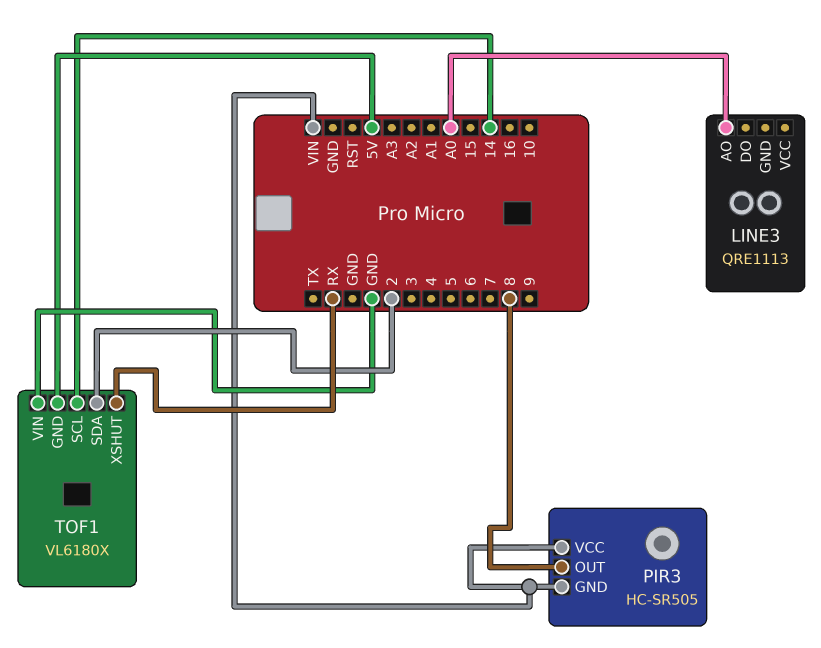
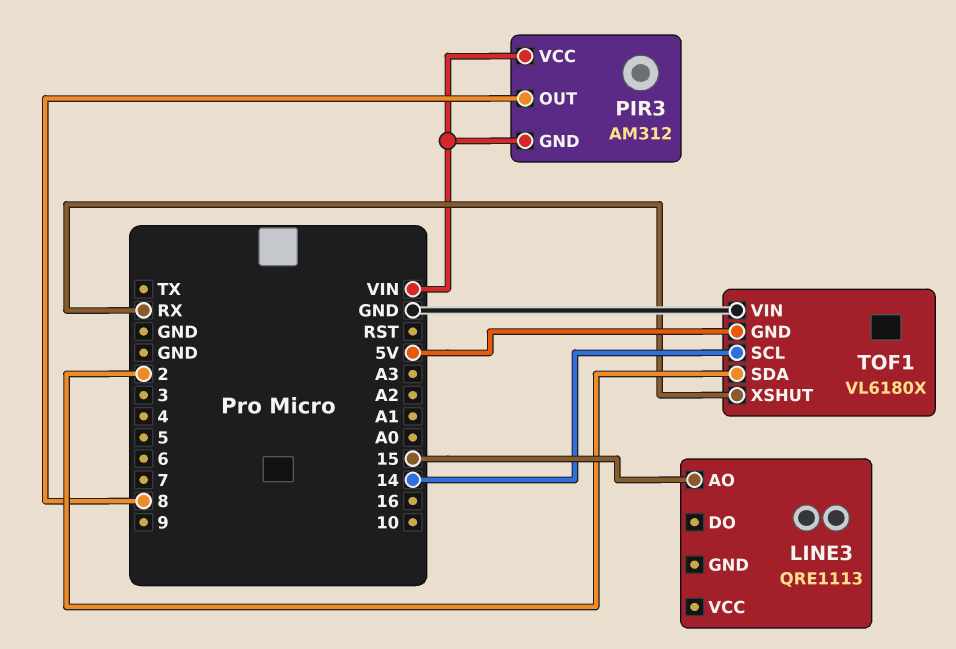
LINE3 pin AO: A0 -> 15
PIR3: HC-SR505 -> AM312

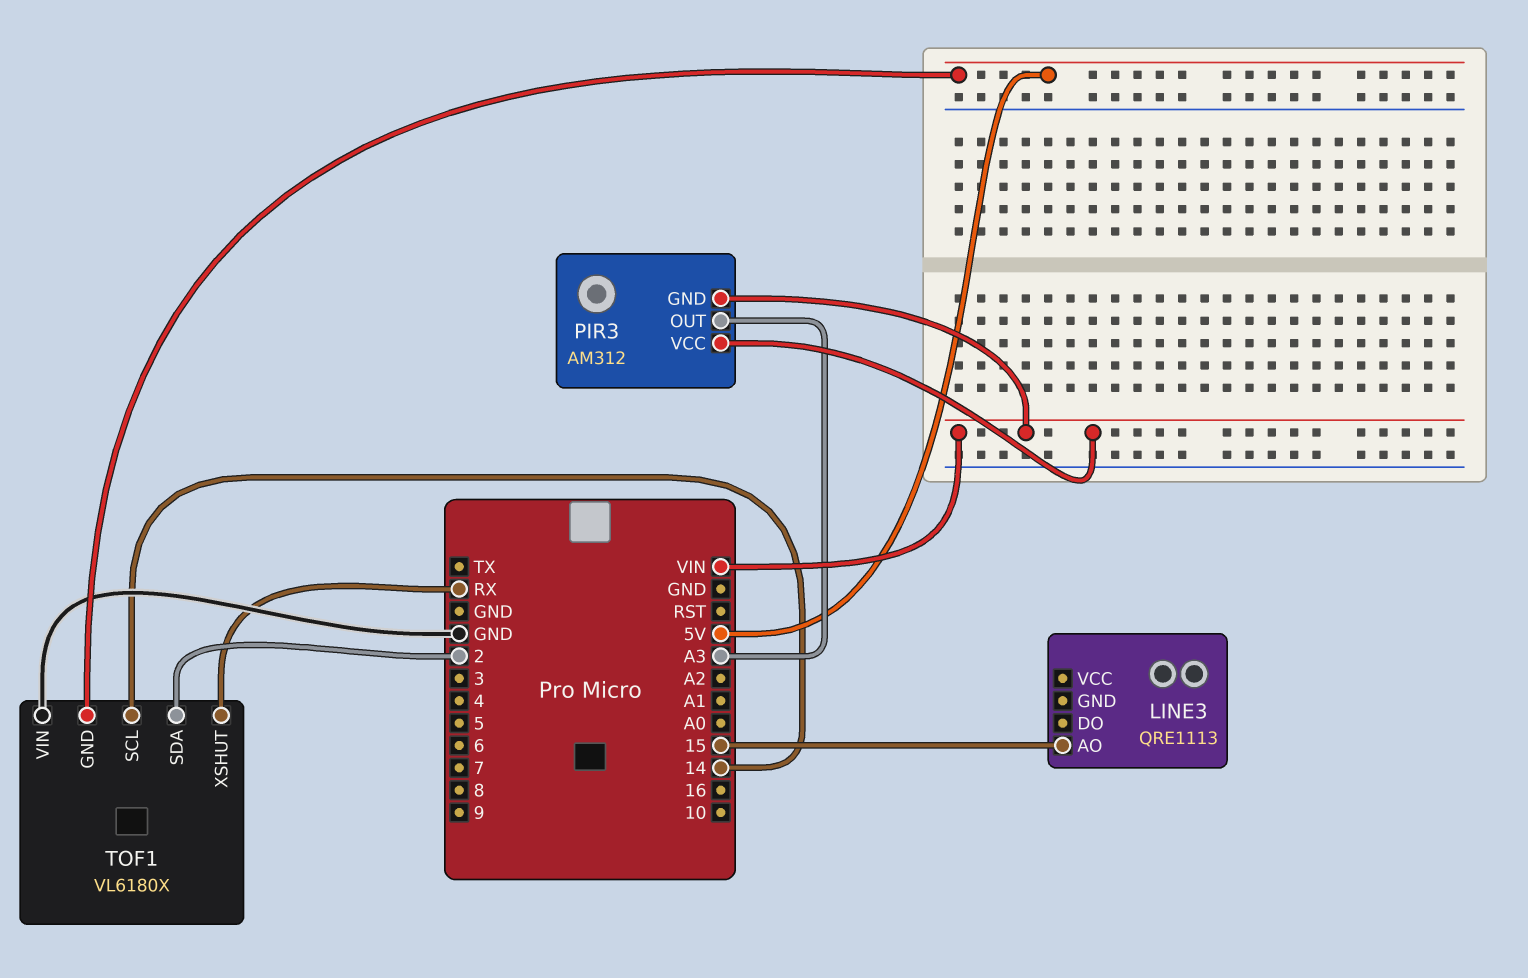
PIR3 pin OUT: 8 -> A3

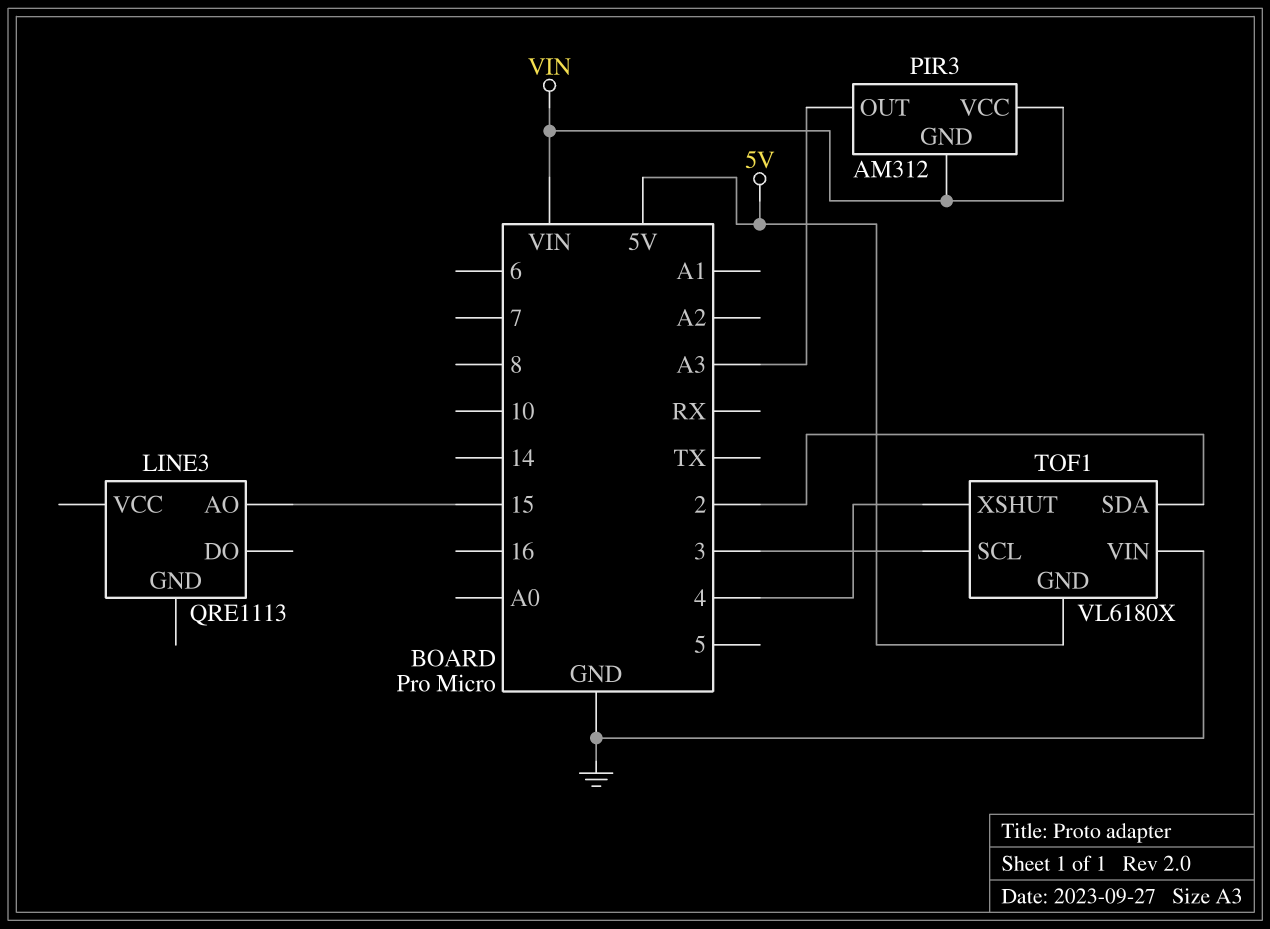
TOF1 pin SCL: 14 -> 3
TOF1 pin XSHUT: RX -> 4

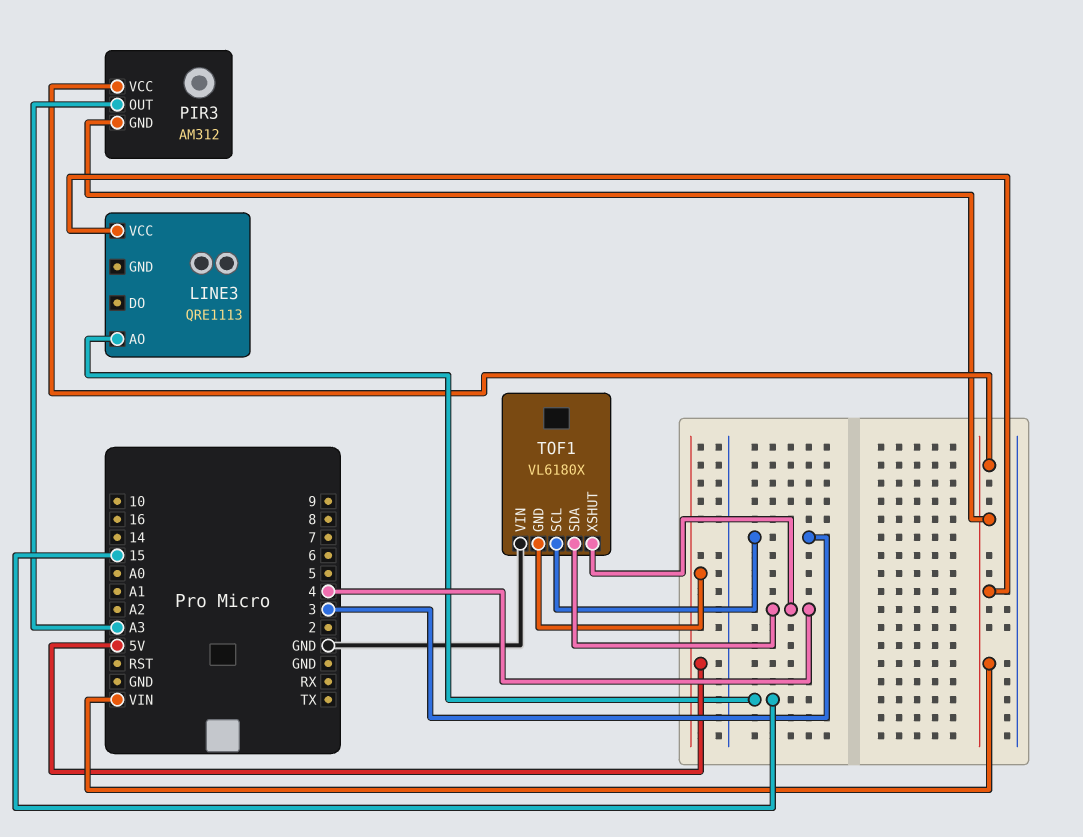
LINE3 pin VCC: none -> VIN
TOF1 pin SDA: 2 -> 4

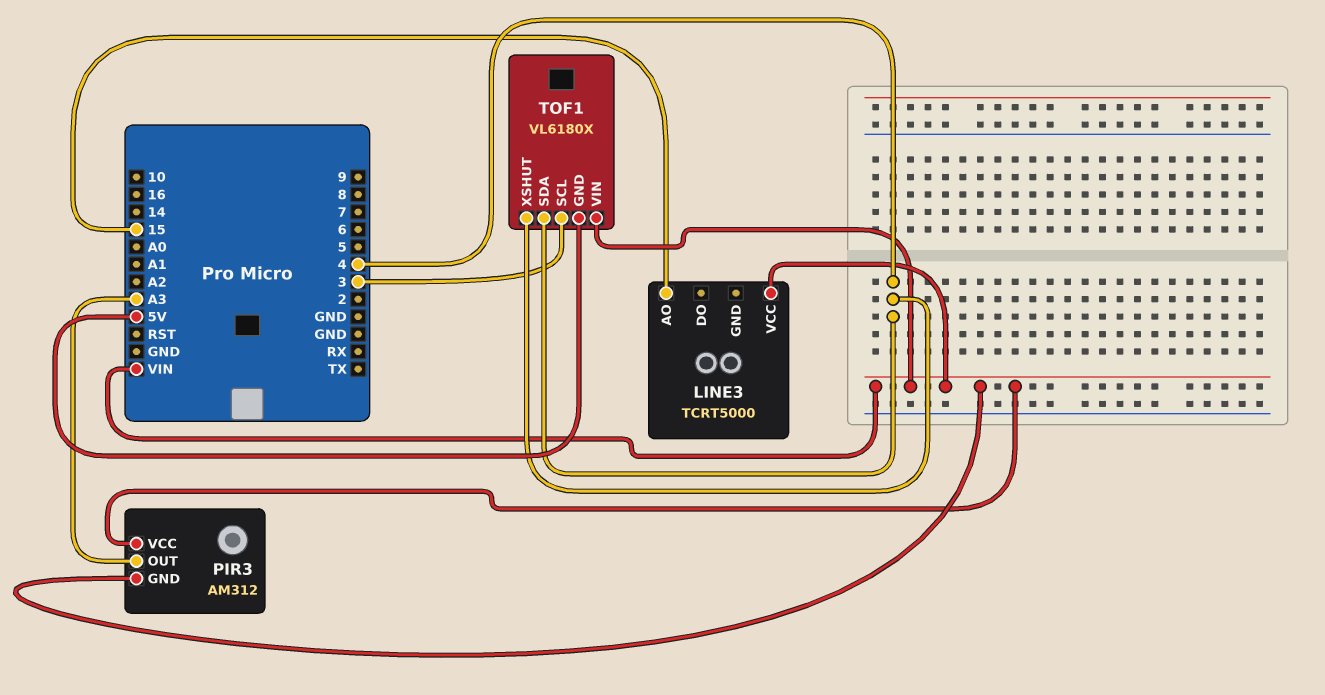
LINE3: QRE1113 -> TCRT5000
TOF1 pin VIN: GND -> VIN

